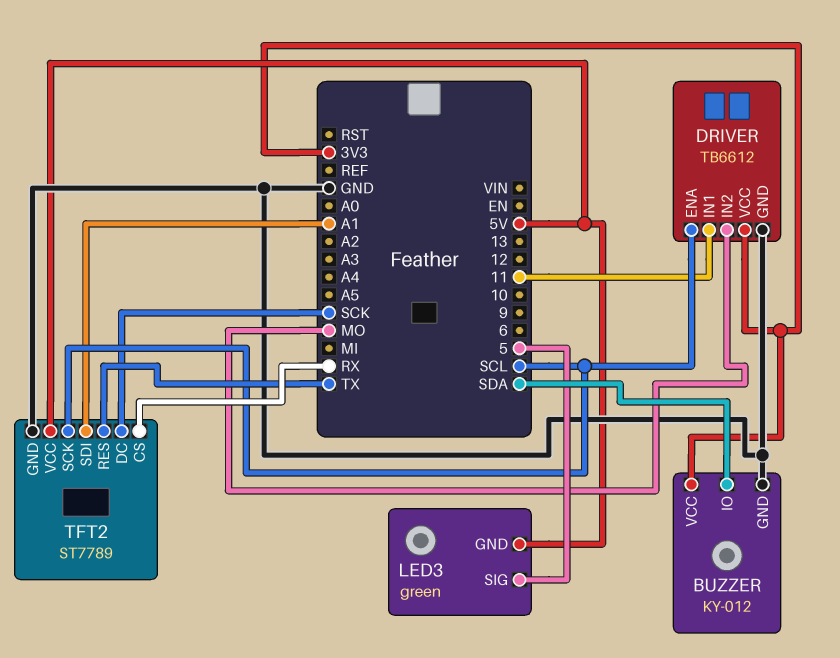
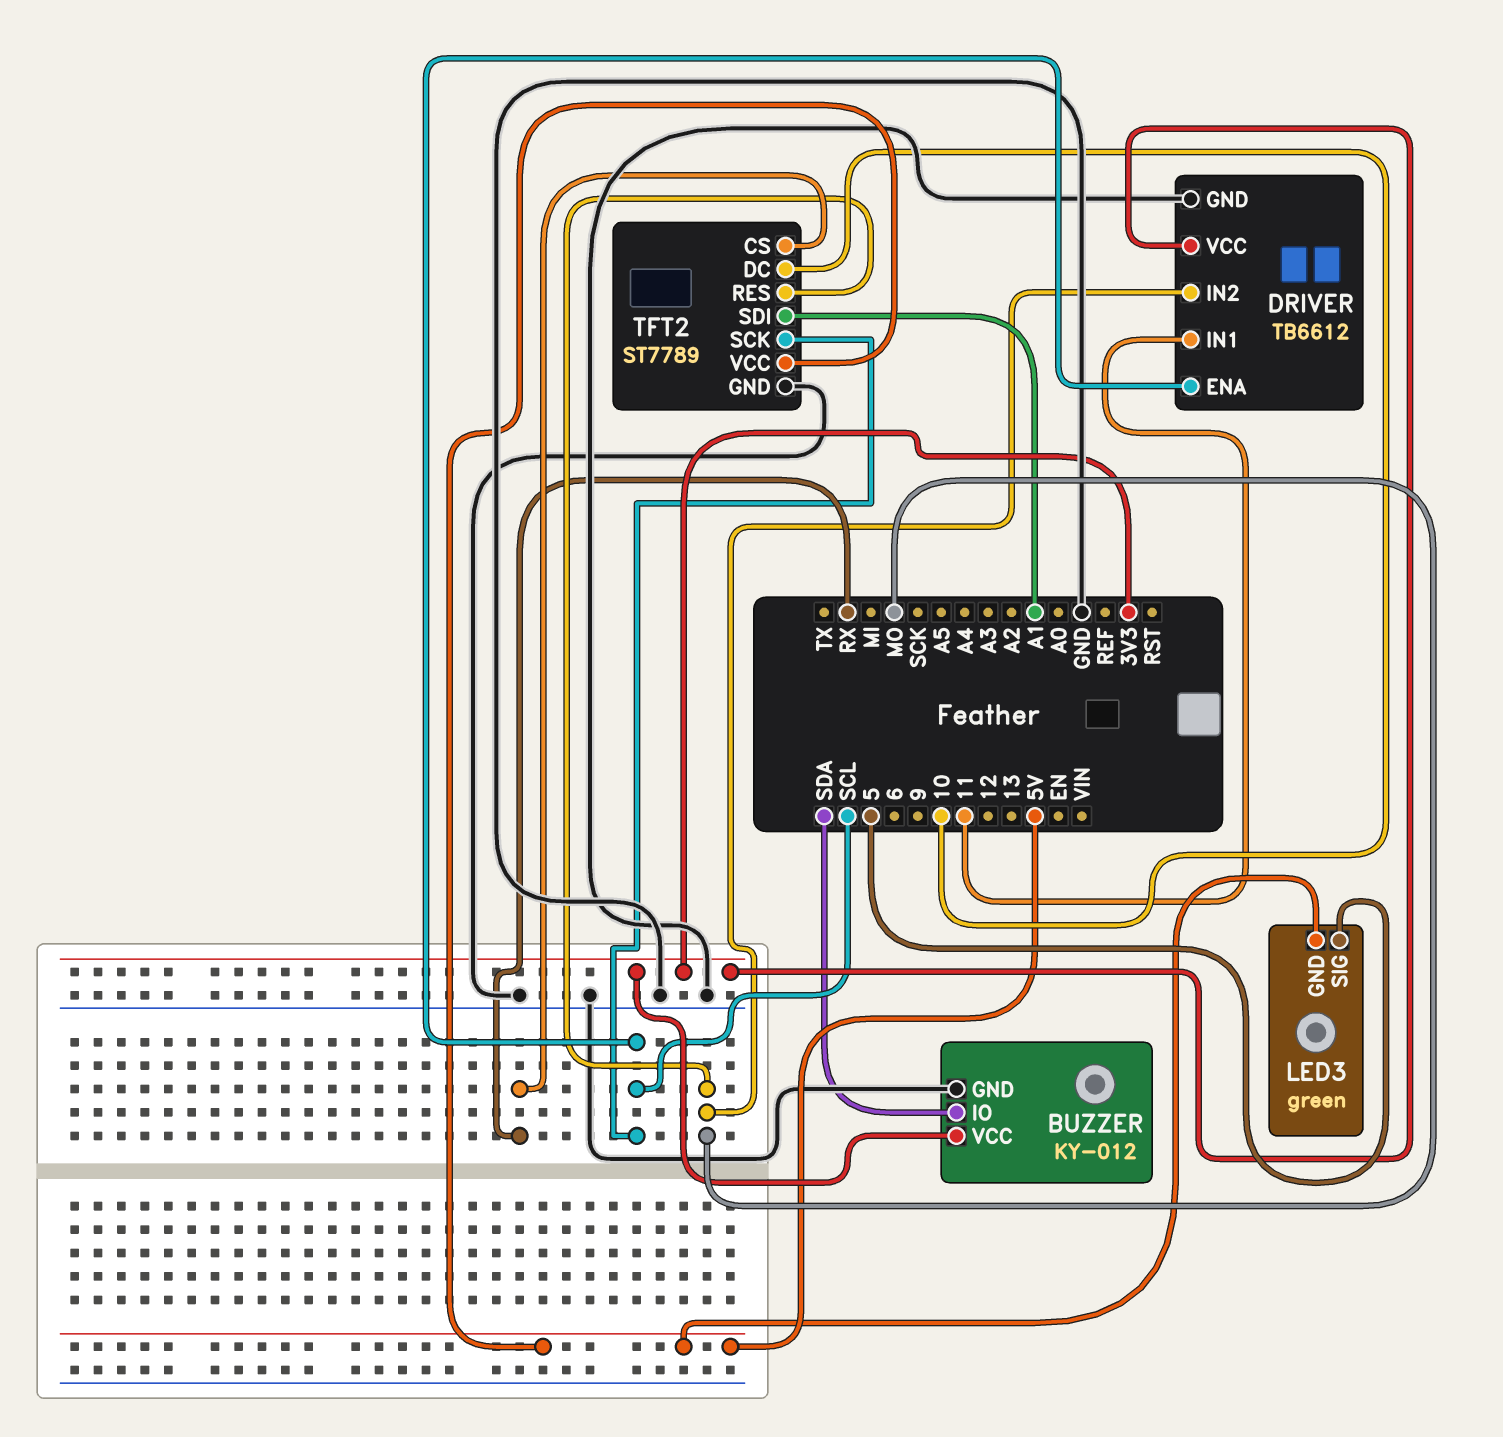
TFT2 pin DC: SCK -> 10
TFT2 pin RES: TX -> MO

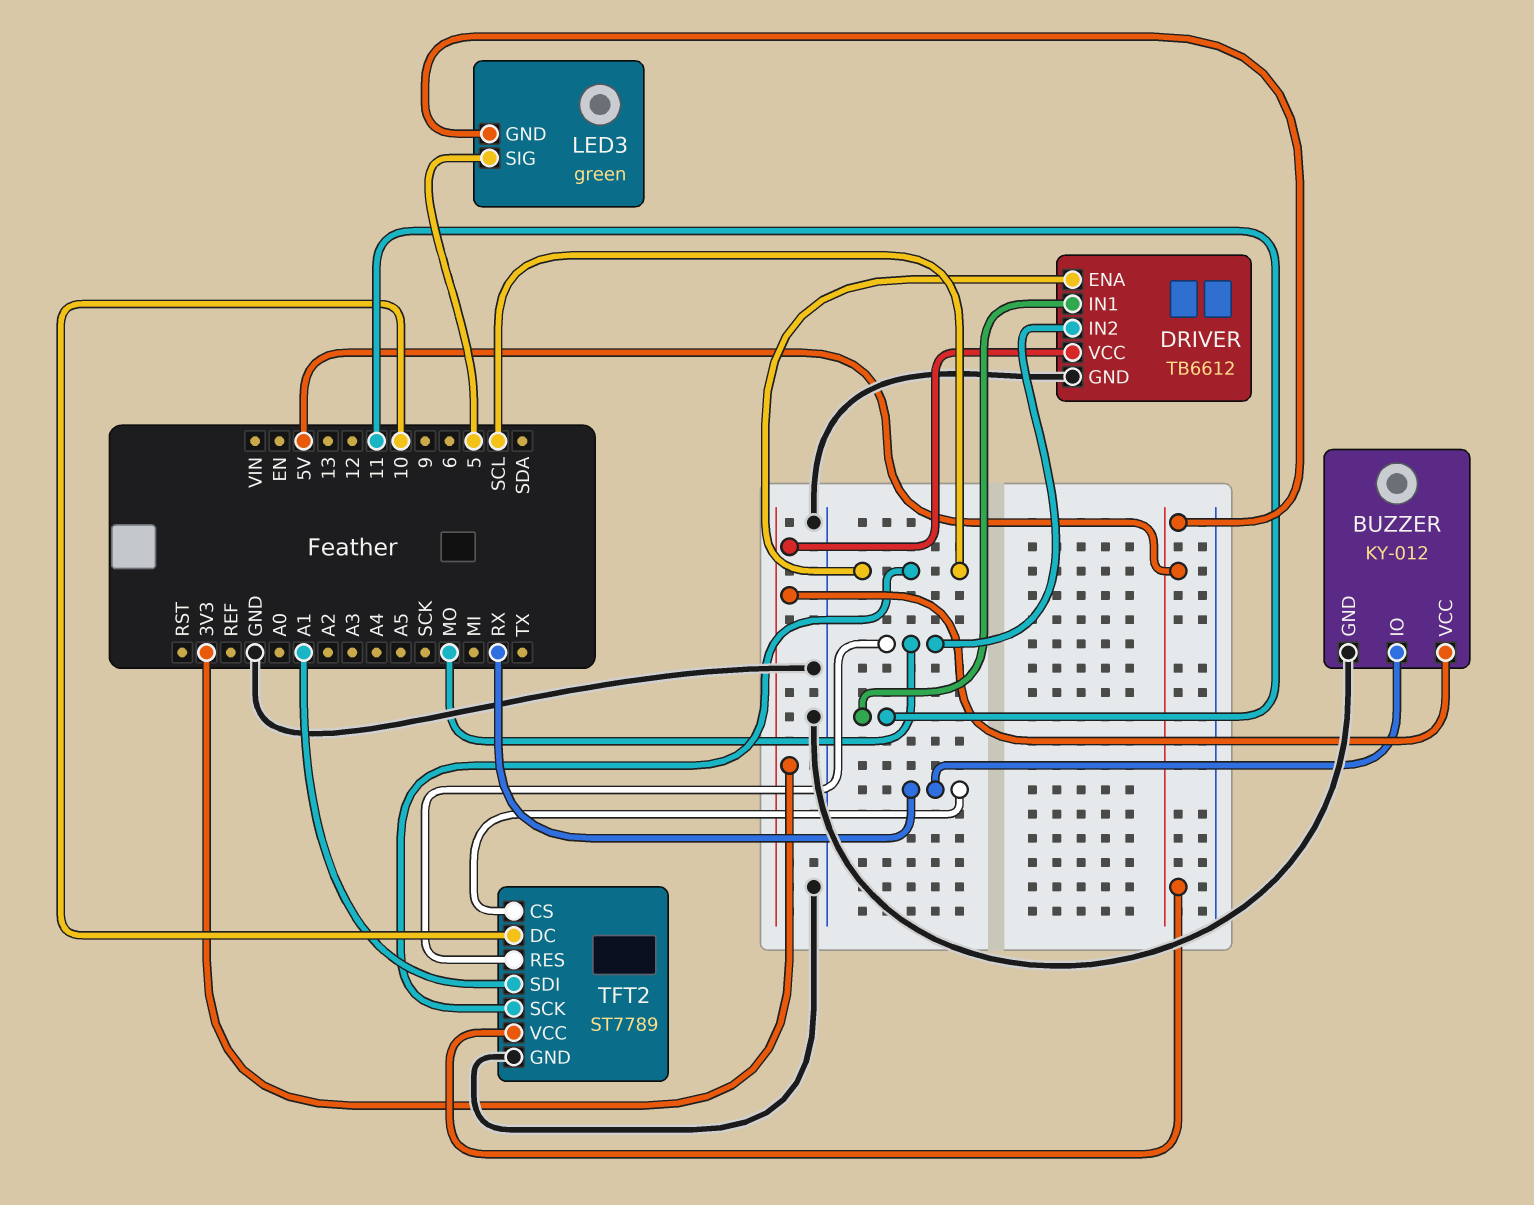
BUZZER pin IO: SDA -> RX

